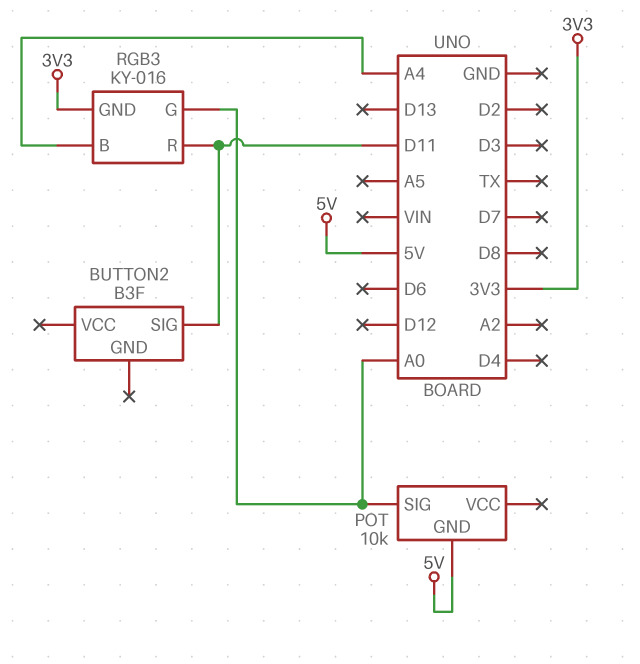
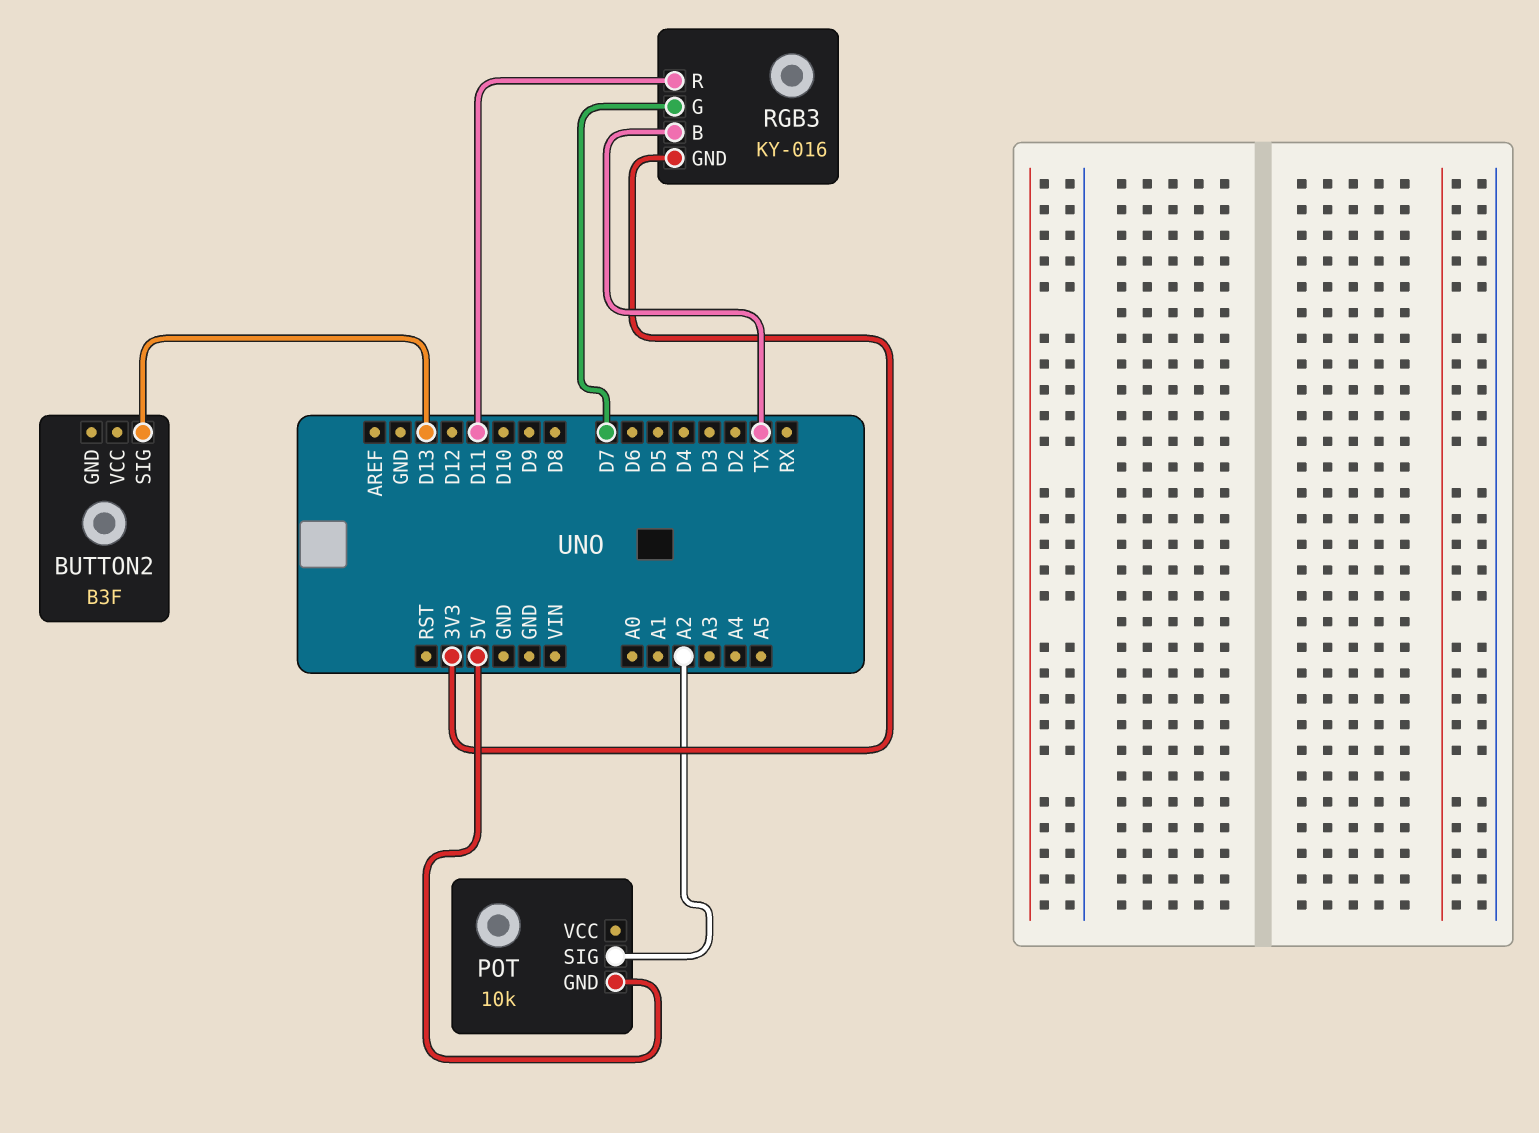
BUTTON2 pin SIG: D11 -> D13
POT pin SIG: A0 -> A2
RGB3 pin B: A4 -> TX
RGB3 pin G: A0 -> D7

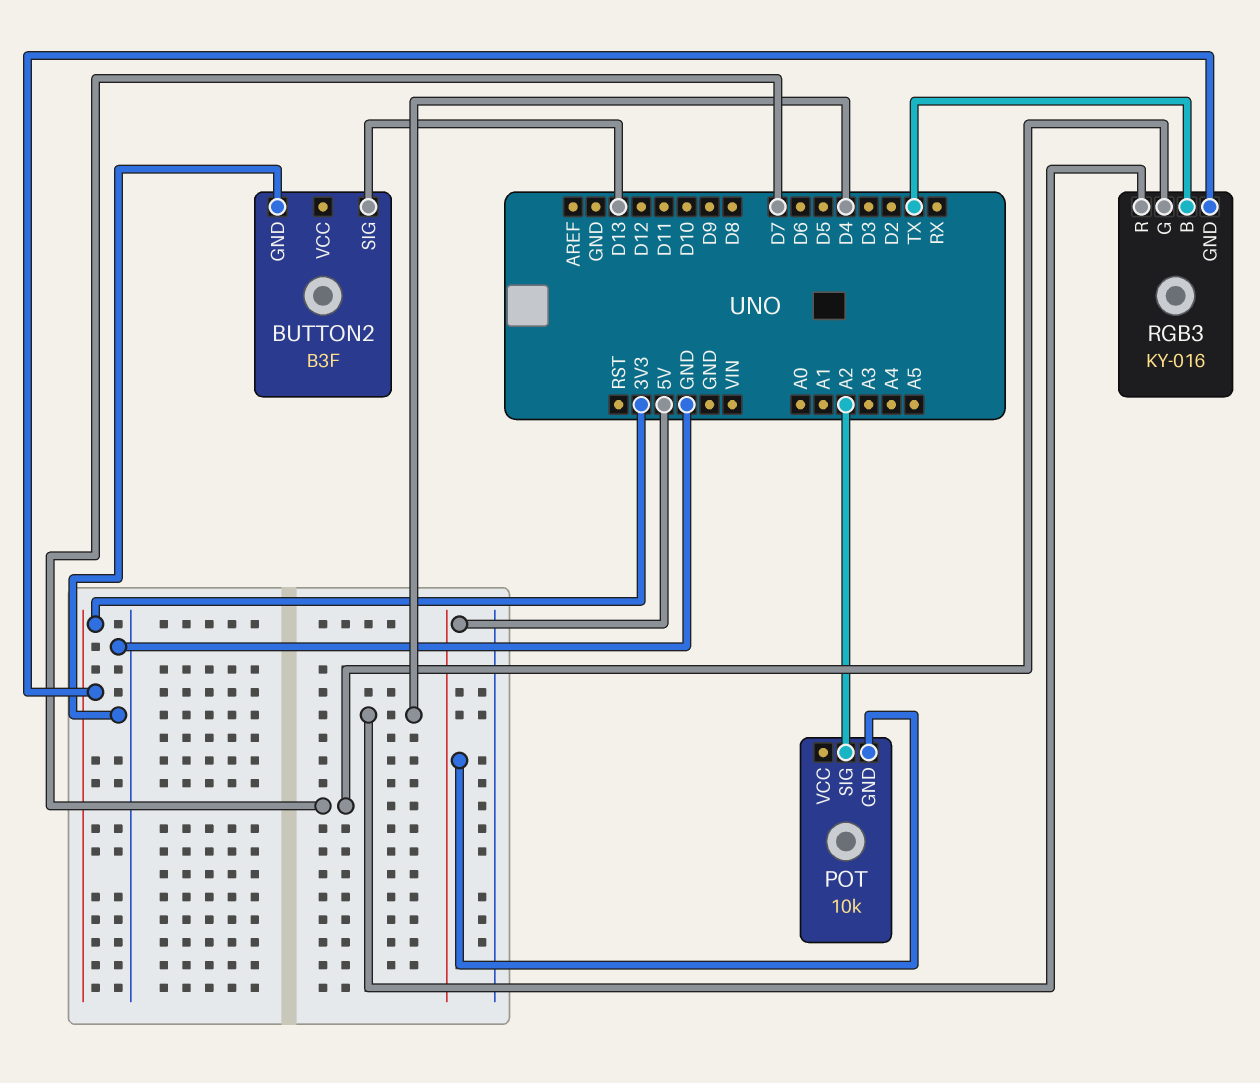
BUTTON2 pin GND: none -> GND
RGB3 pin R: D11 -> D4

